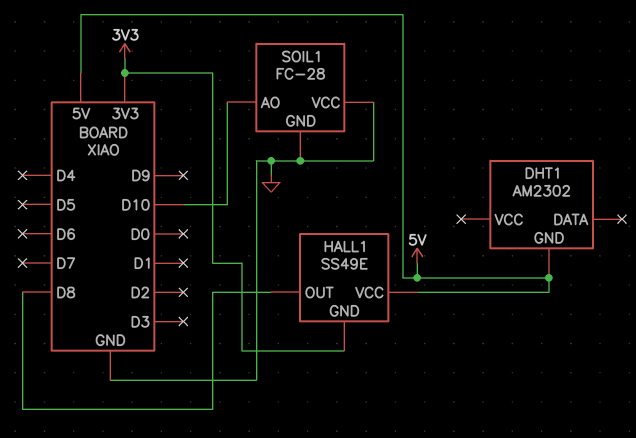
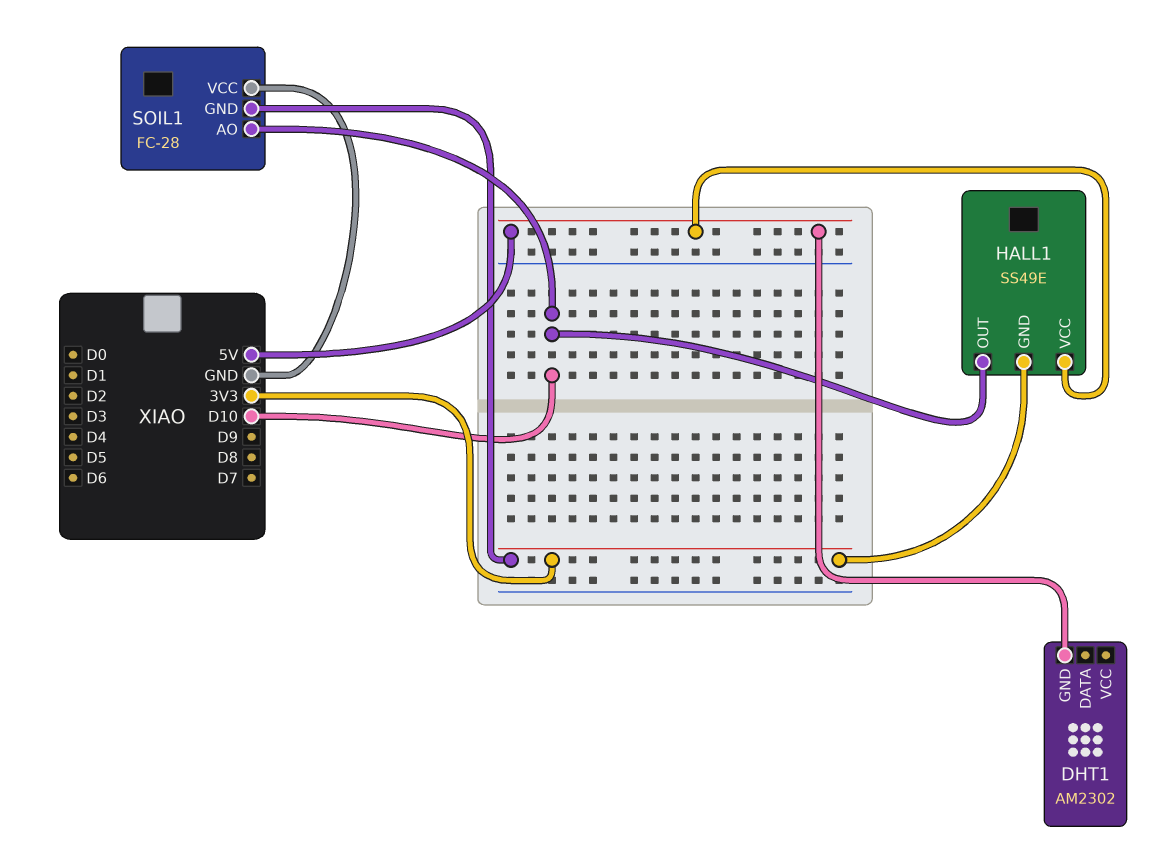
HALL1 pin OUT: D8 -> D10
SOIL1 pin GND: GND -> 3V3

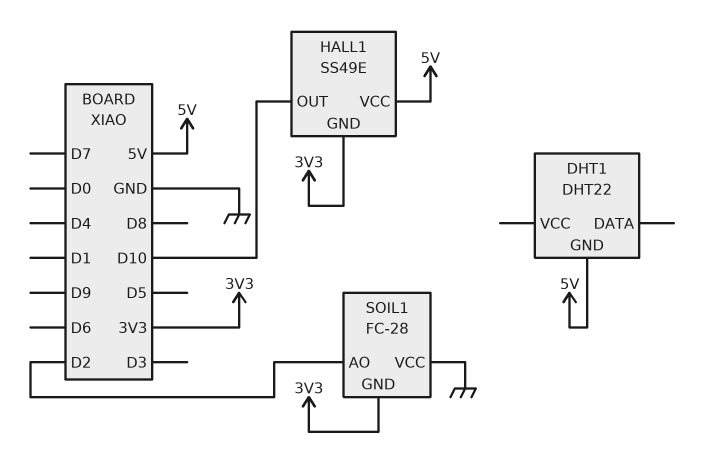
DHT1: AM2302 -> DHT22
SOIL1 pin AO: D10 -> D2

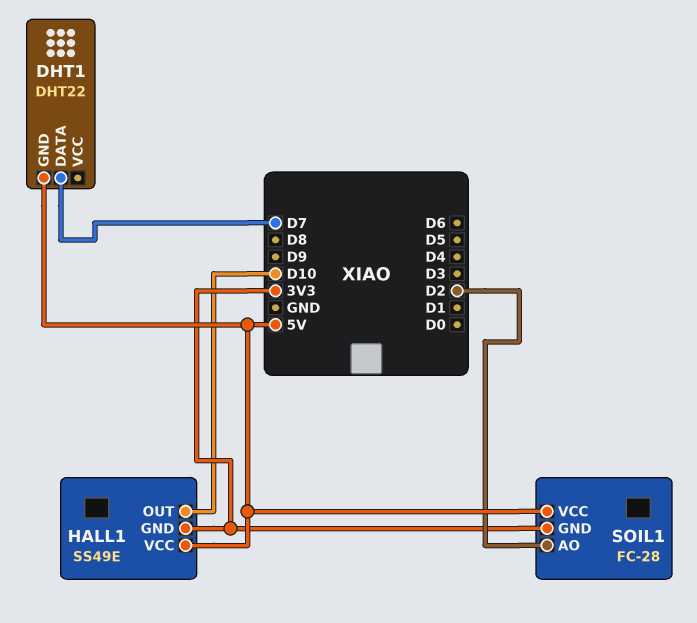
DHT1 pin DATA: none -> D7
SOIL1 pin VCC: GND -> 5V

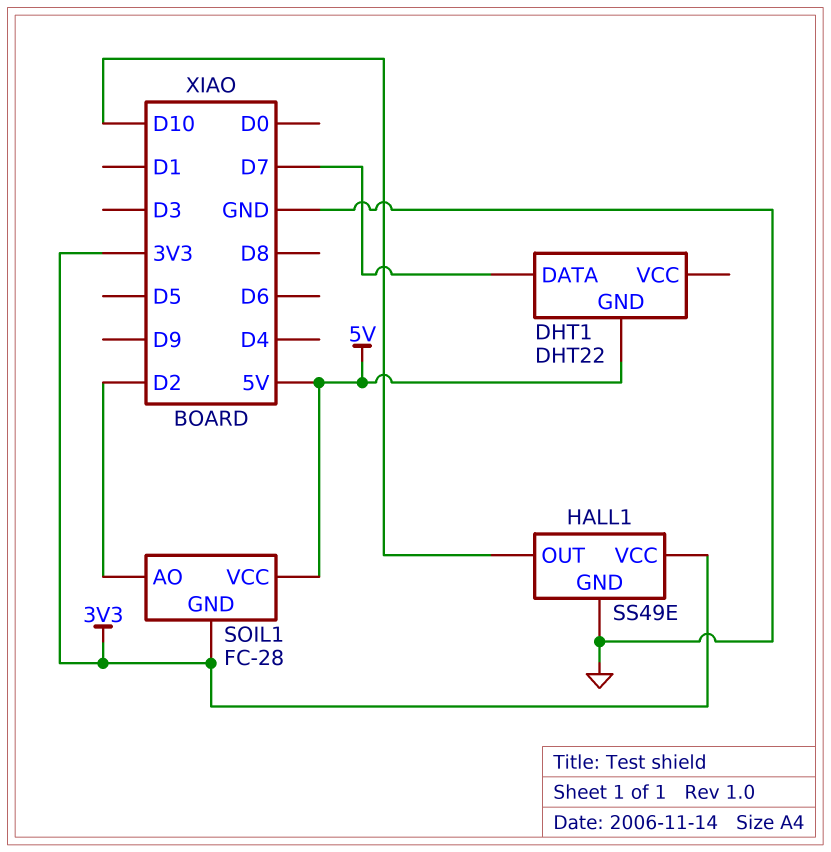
HALL1 pin GND: 3V3 -> GND
HALL1 pin VCC: 5V -> 3V3

